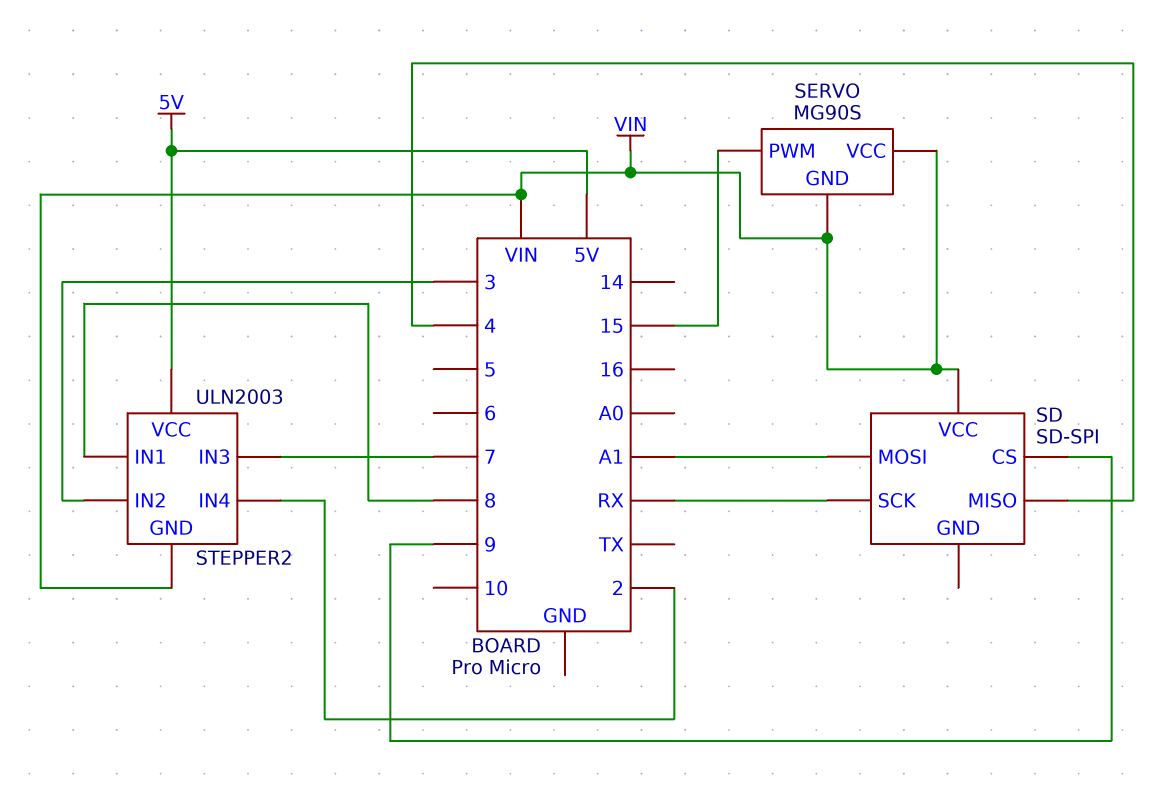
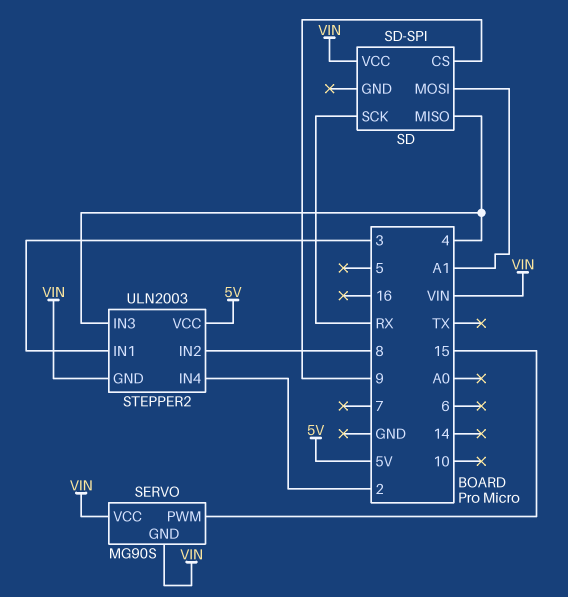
STEPPER2 pin IN1: 8 -> 3
STEPPER2 pin IN2: 3 -> 8
STEPPER2 pin IN3: 7 -> 4

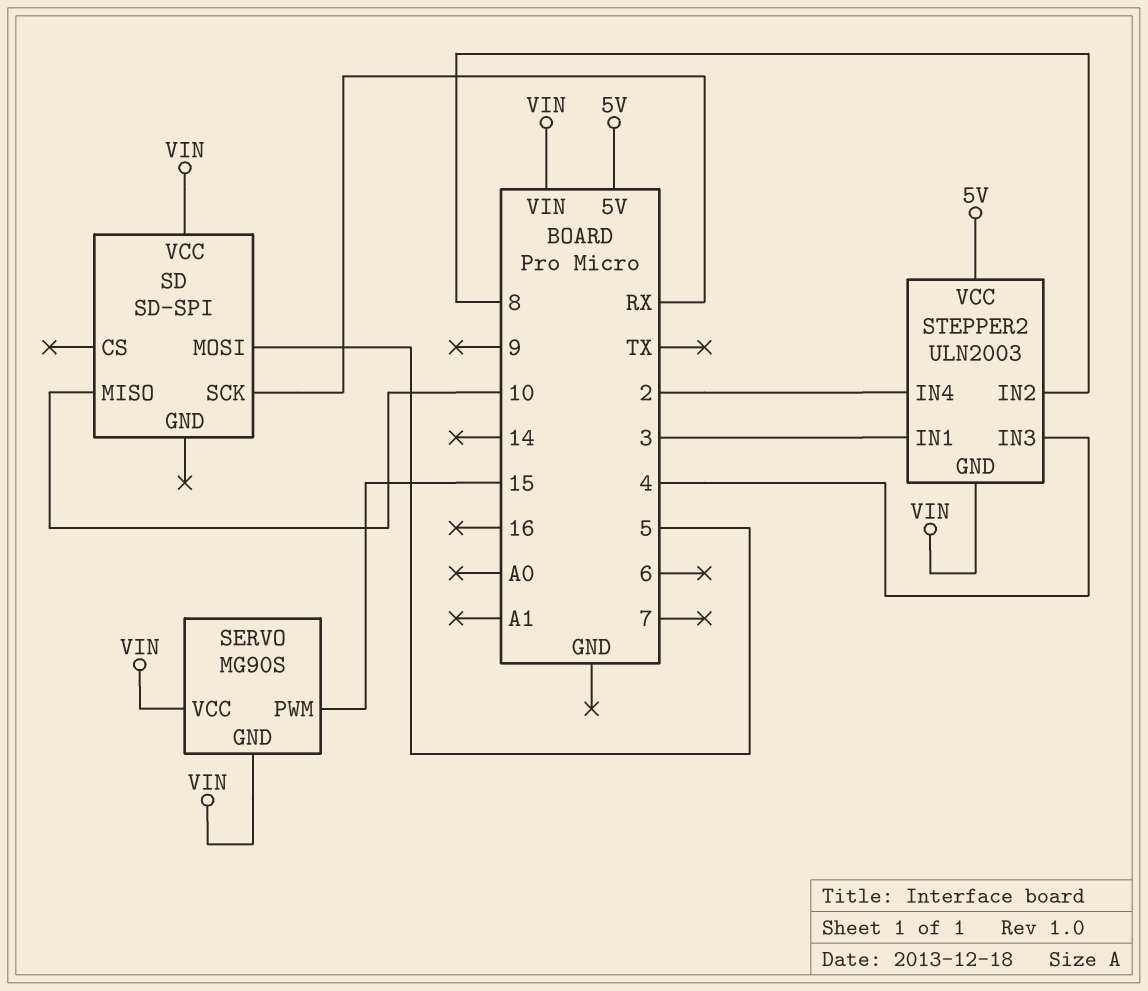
SD pin CS: 9 -> none
SD pin MISO: 4 -> 10
SD pin MOSI: A1 -> 5

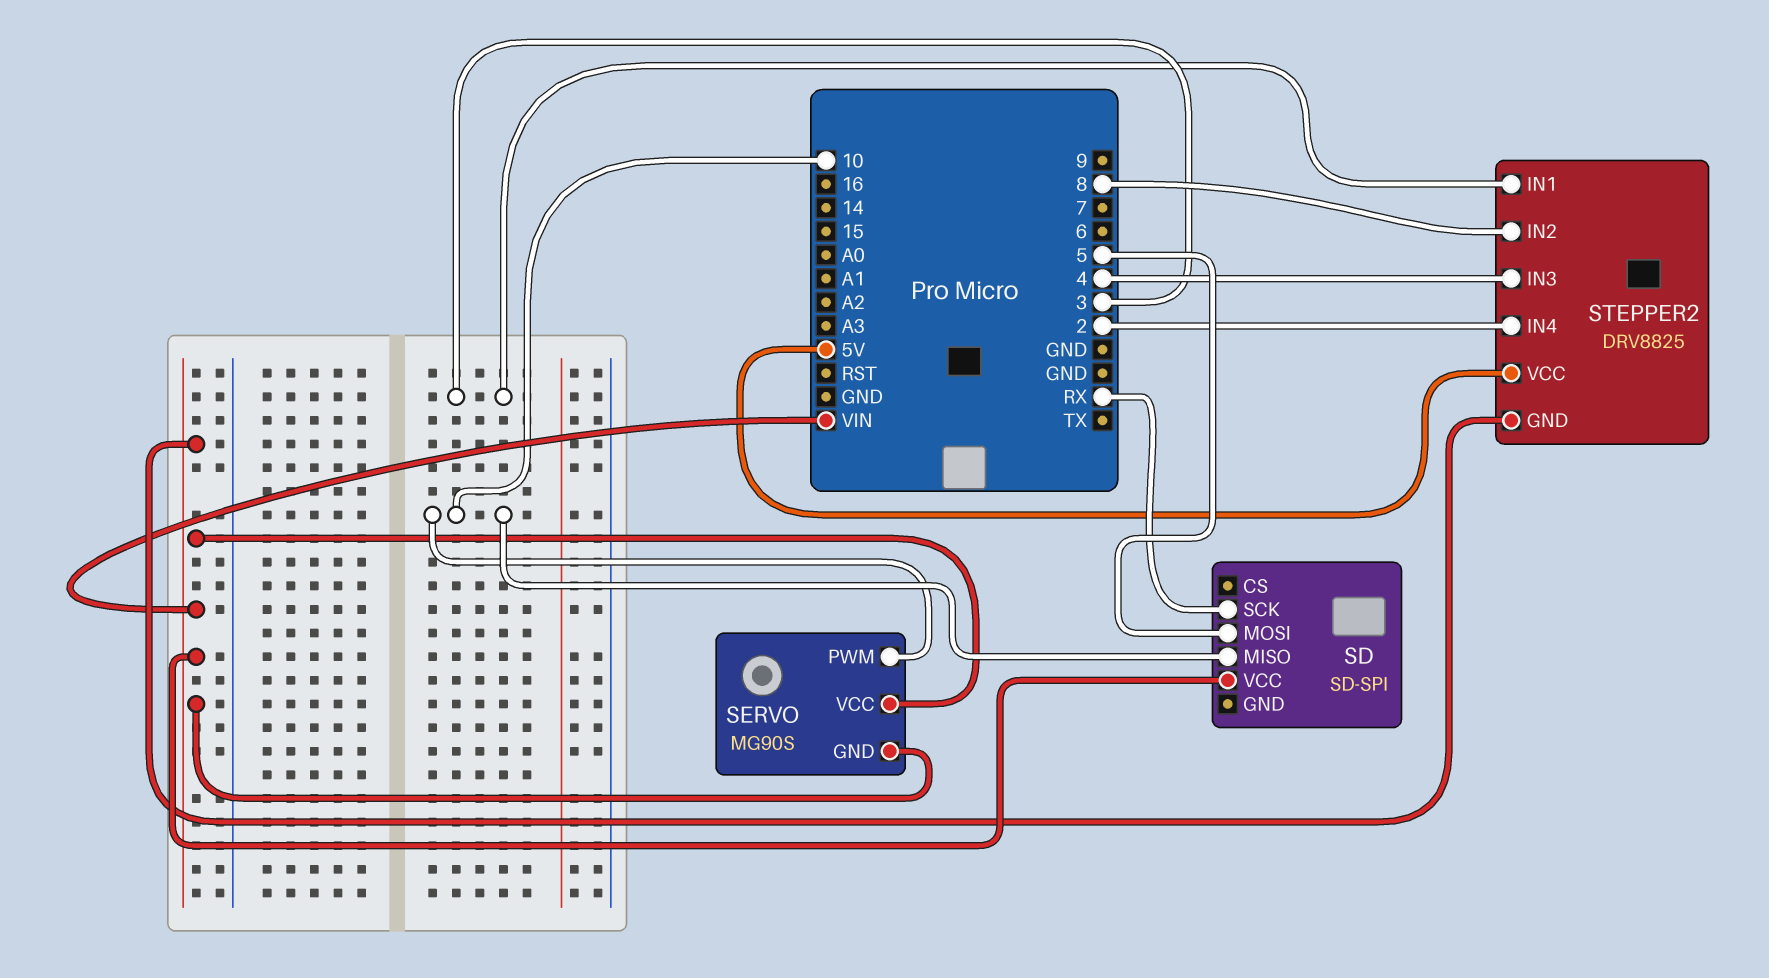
SERVO pin PWM: 15 -> 10
STEPPER2: ULN2003 -> DRV8825

